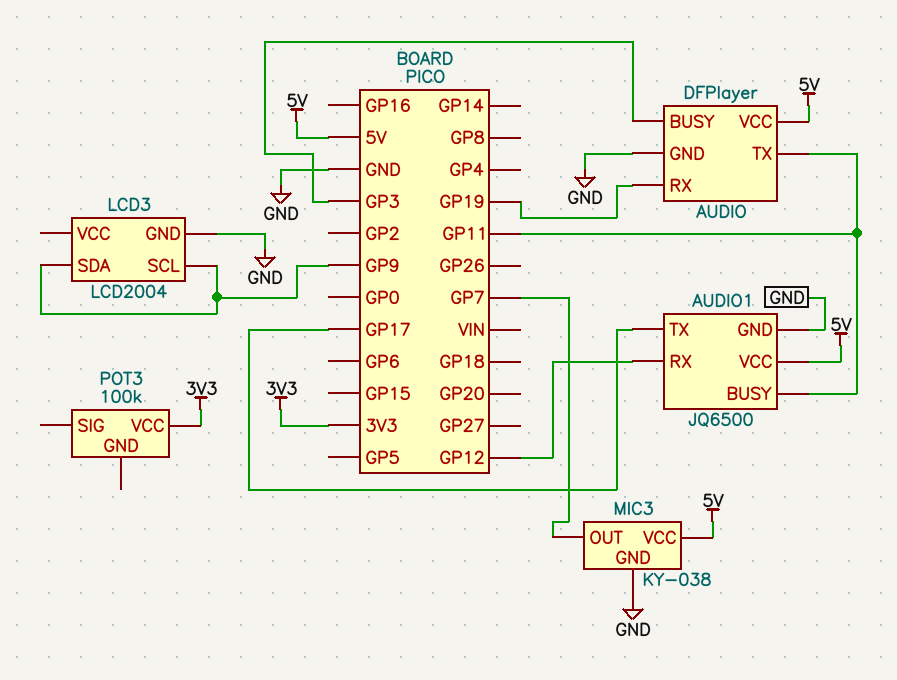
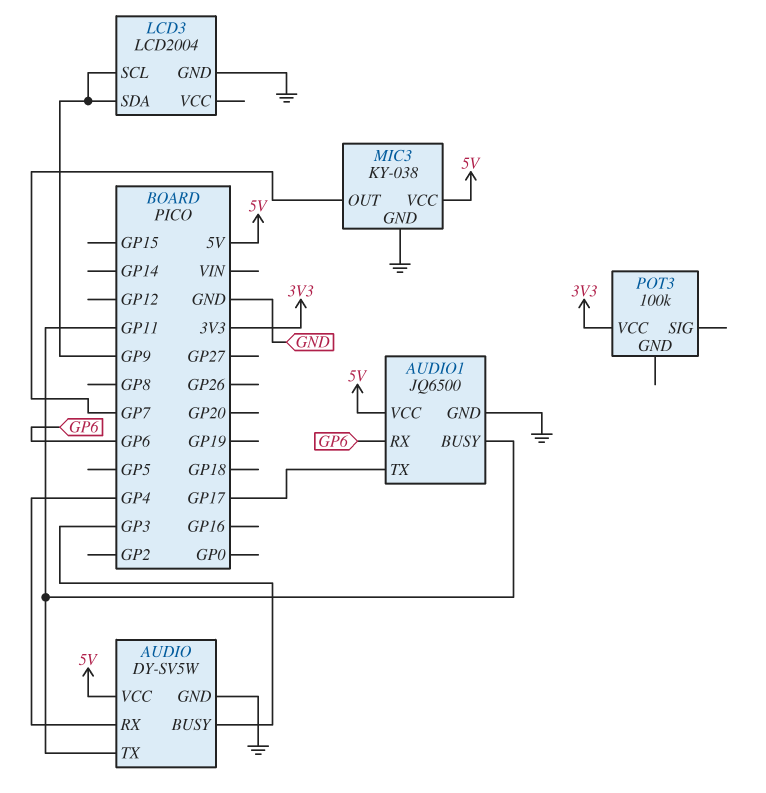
AUDIO: DFPlayer -> DY-SV5W
AUDIO pin RX: GP19 -> GP4
AUDIO1 pin RX: GP12 -> GP6

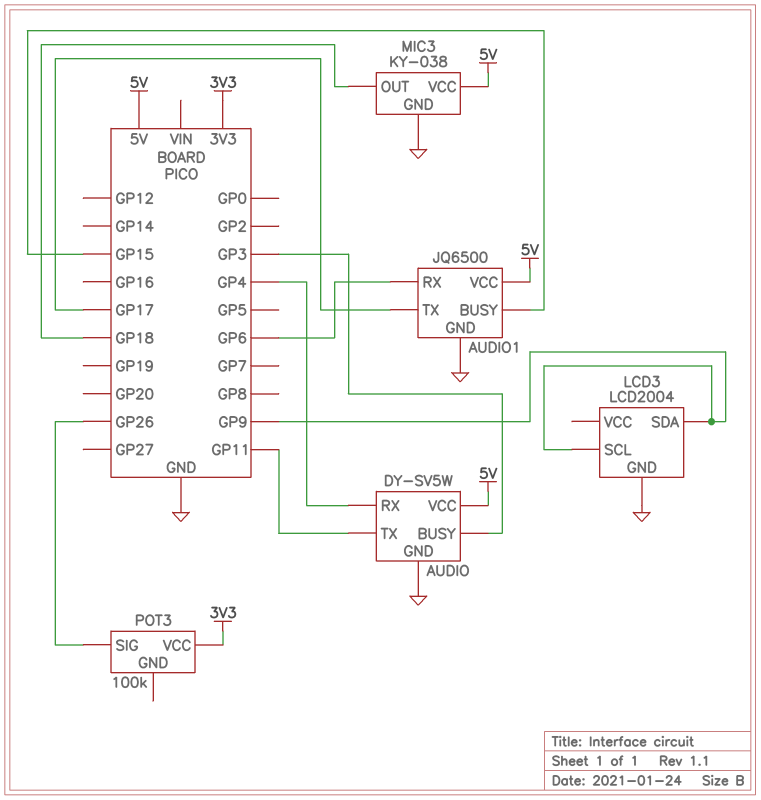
AUDIO1 pin BUSY: GP11 -> GP15
MIC3 pin OUT: GP7 -> GP18
POT3 pin SIG: none -> GP26

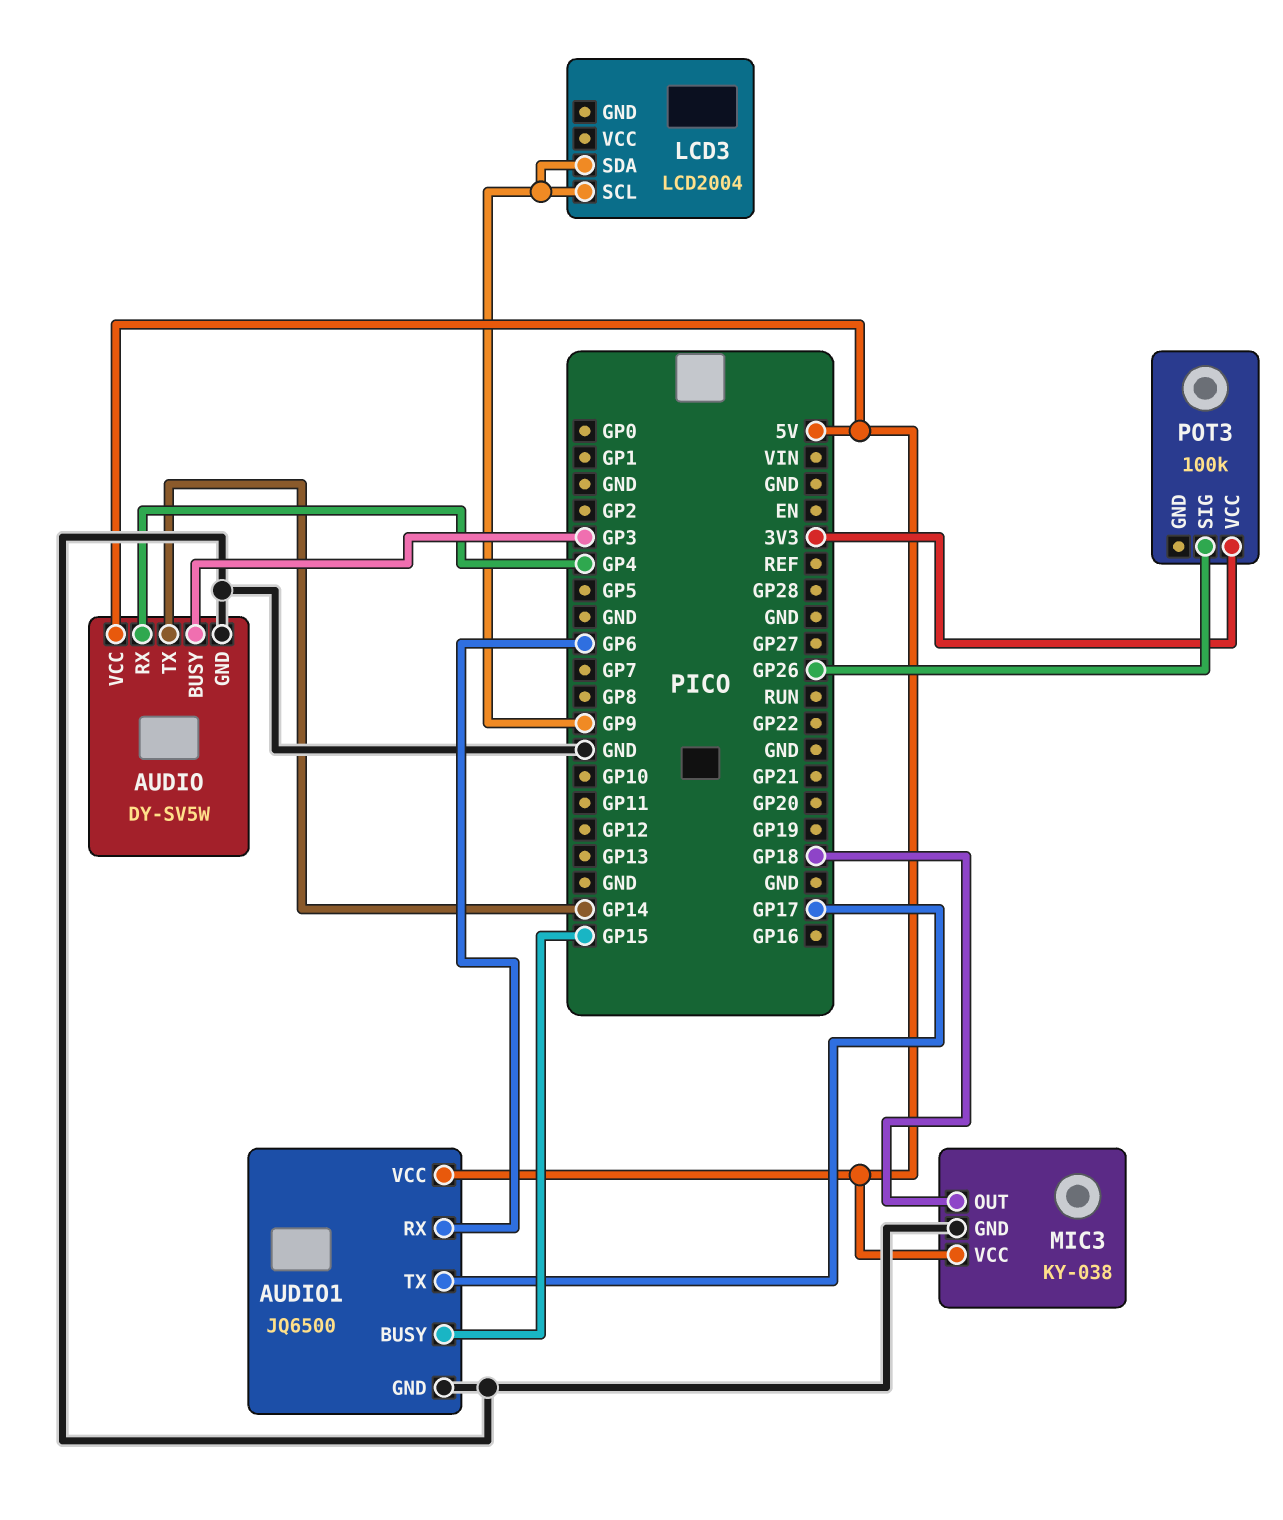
AUDIO pin TX: GP11 -> GP14
LCD3 pin GND: GND -> none

